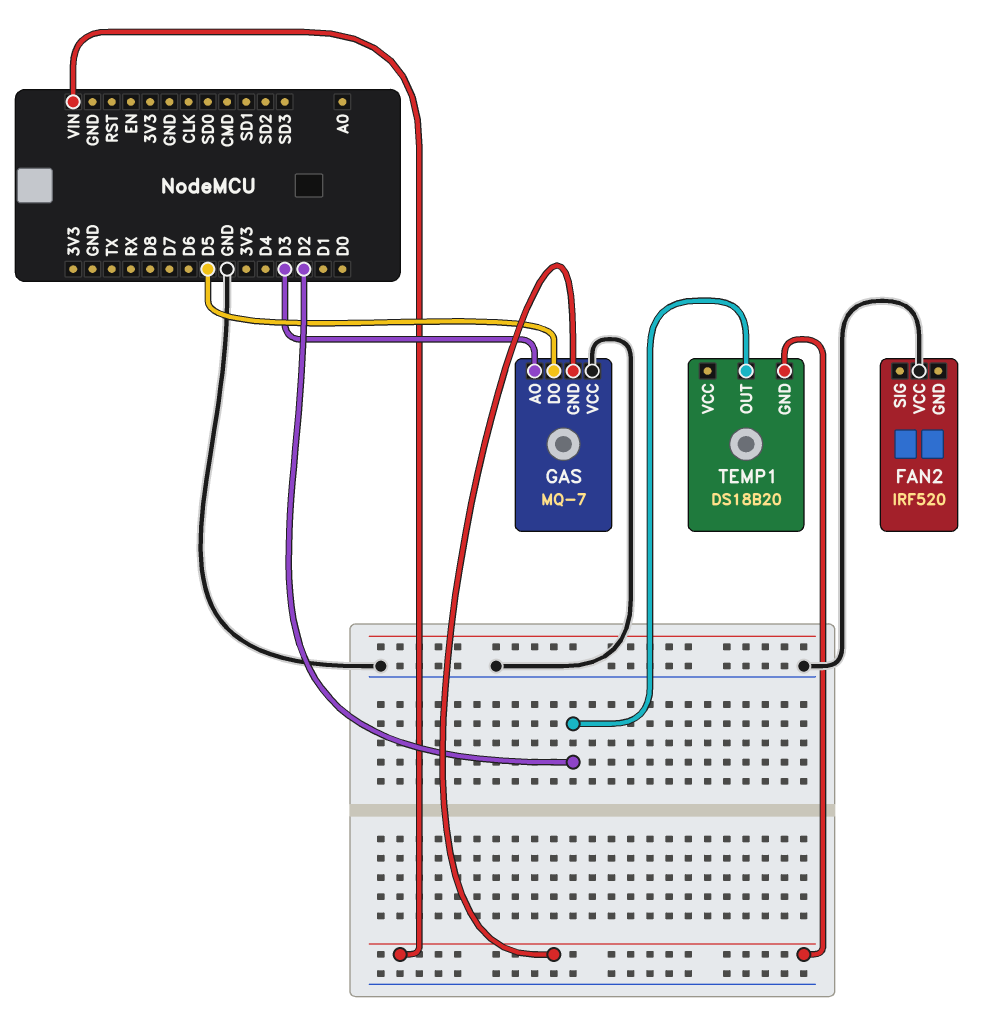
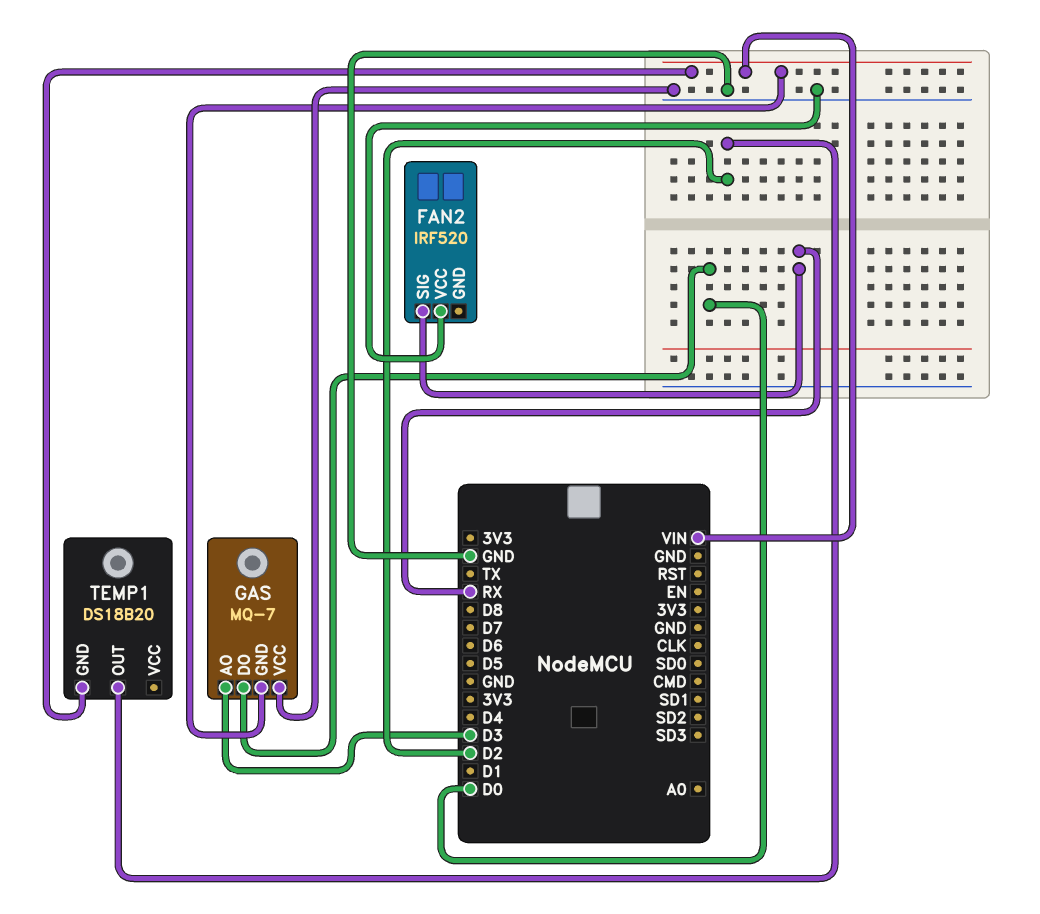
FAN2 pin SIG: none -> RX
GAS pin DO: D5 -> D0

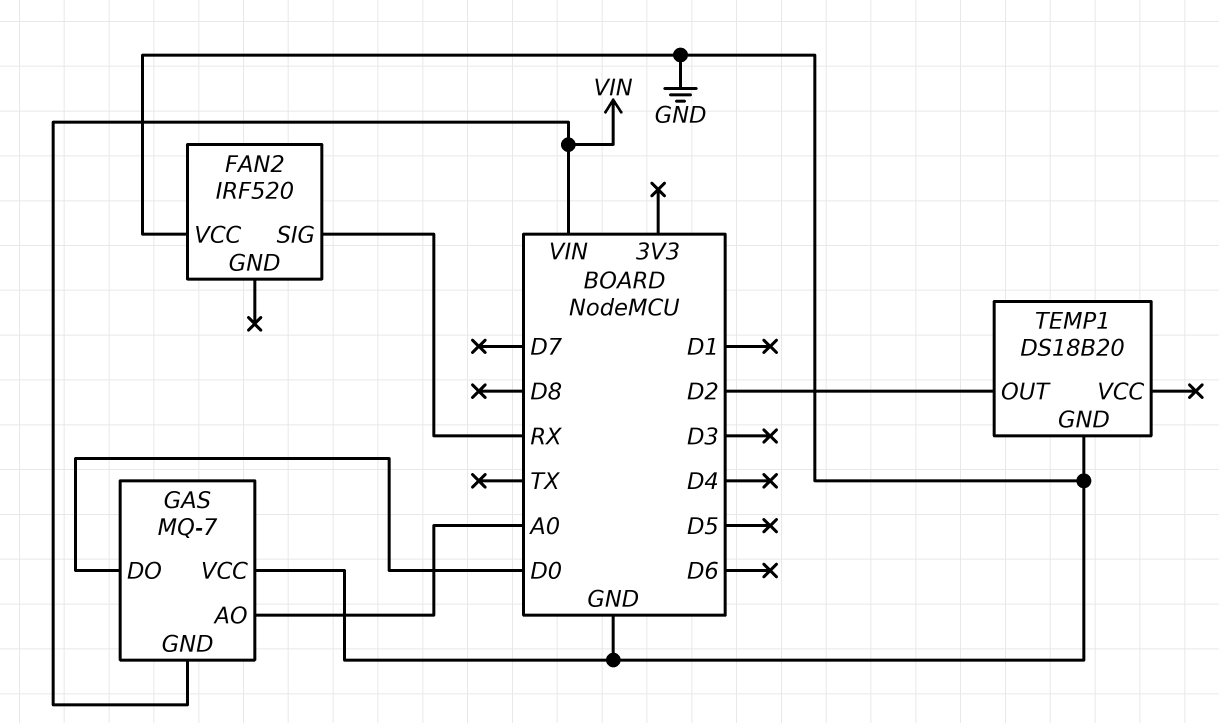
GAS pin AO: D3 -> A0
TEMP1 pin GND: VIN -> GND

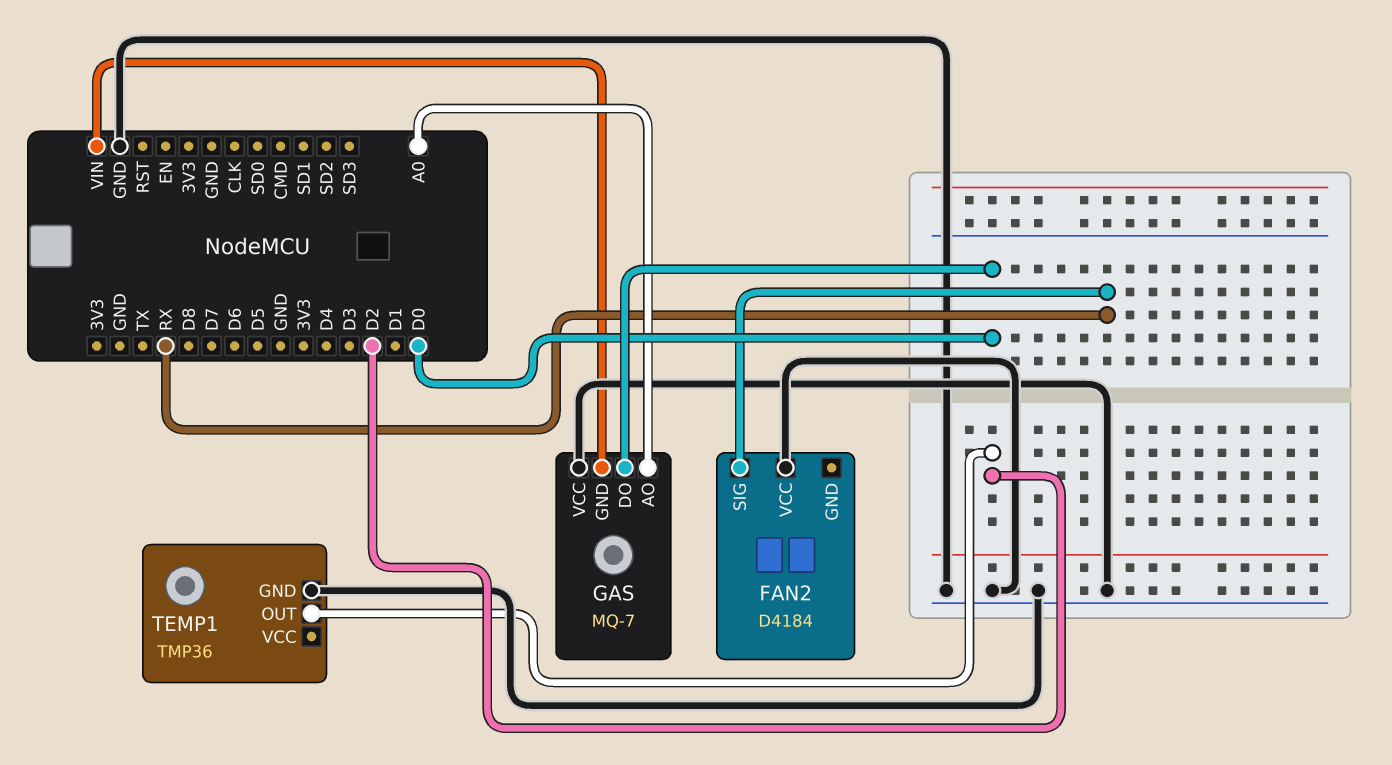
FAN2: IRF520 -> D4184
TEMP1: DS18B20 -> TMP36

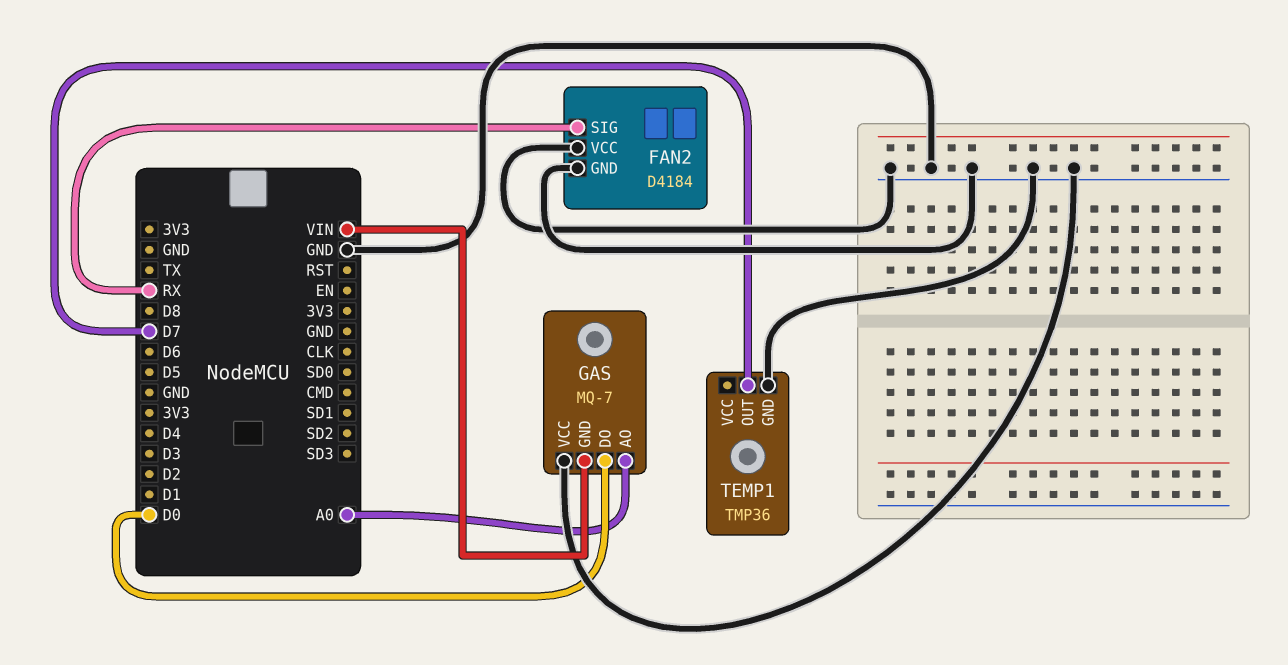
FAN2 pin GND: none -> GND
TEMP1 pin OUT: D2 -> D7

